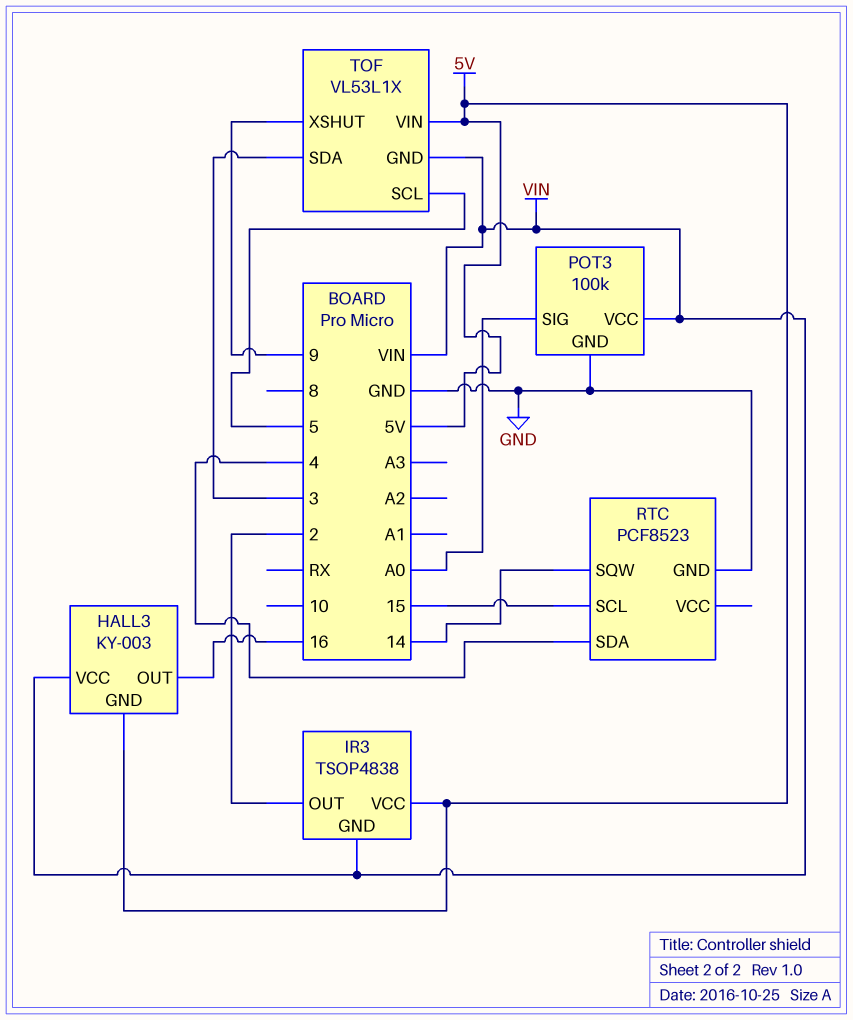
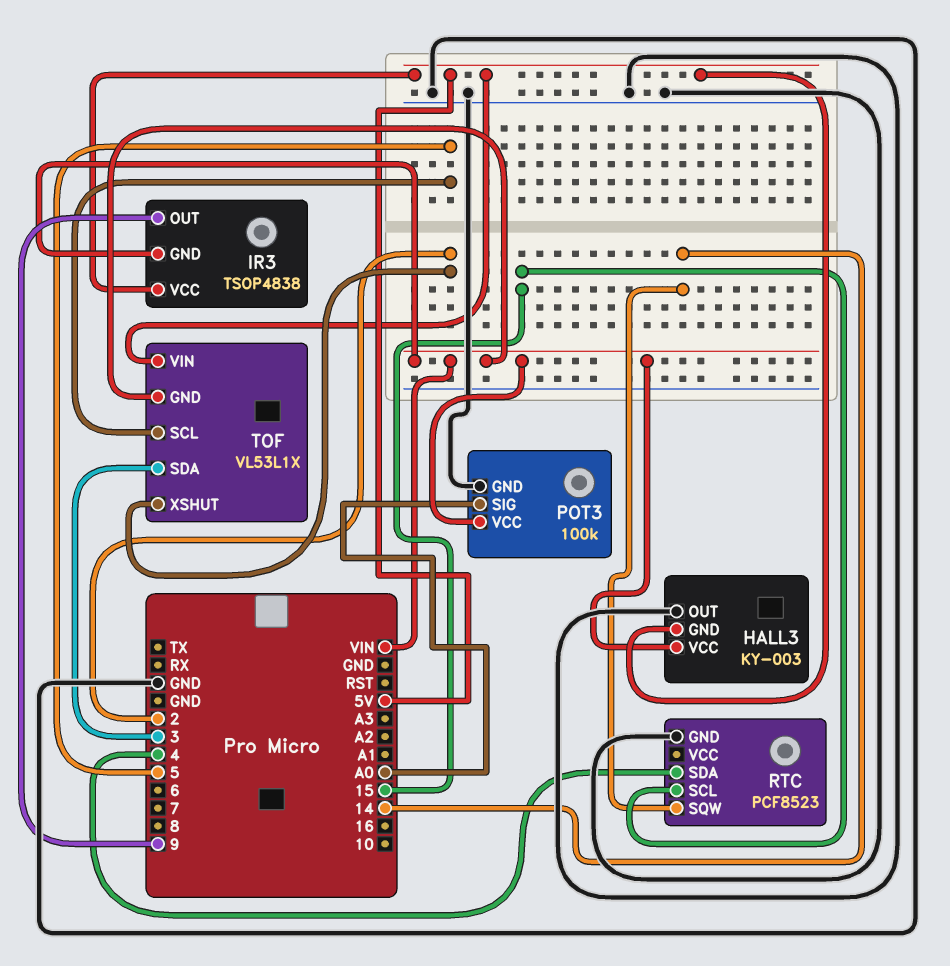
HALL3 pin OUT: 16 -> GND
IR3 pin OUT: 2 -> 9
TOF pin XSHUT: 9 -> 2

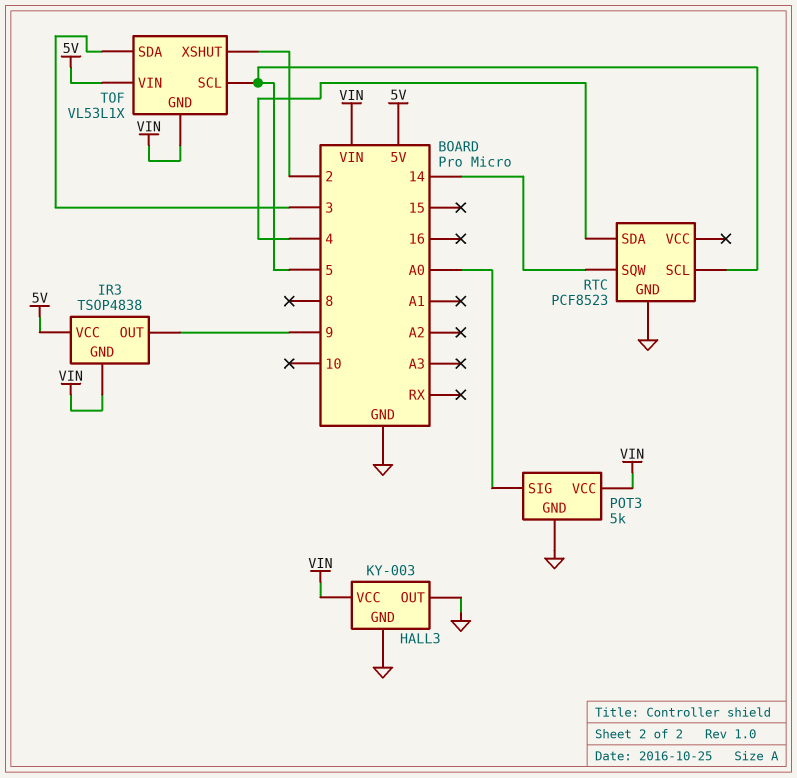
HALL3 pin GND: 5V -> GND
POT3: 100k -> 5k
RTC pin SCL: 15 -> 5

